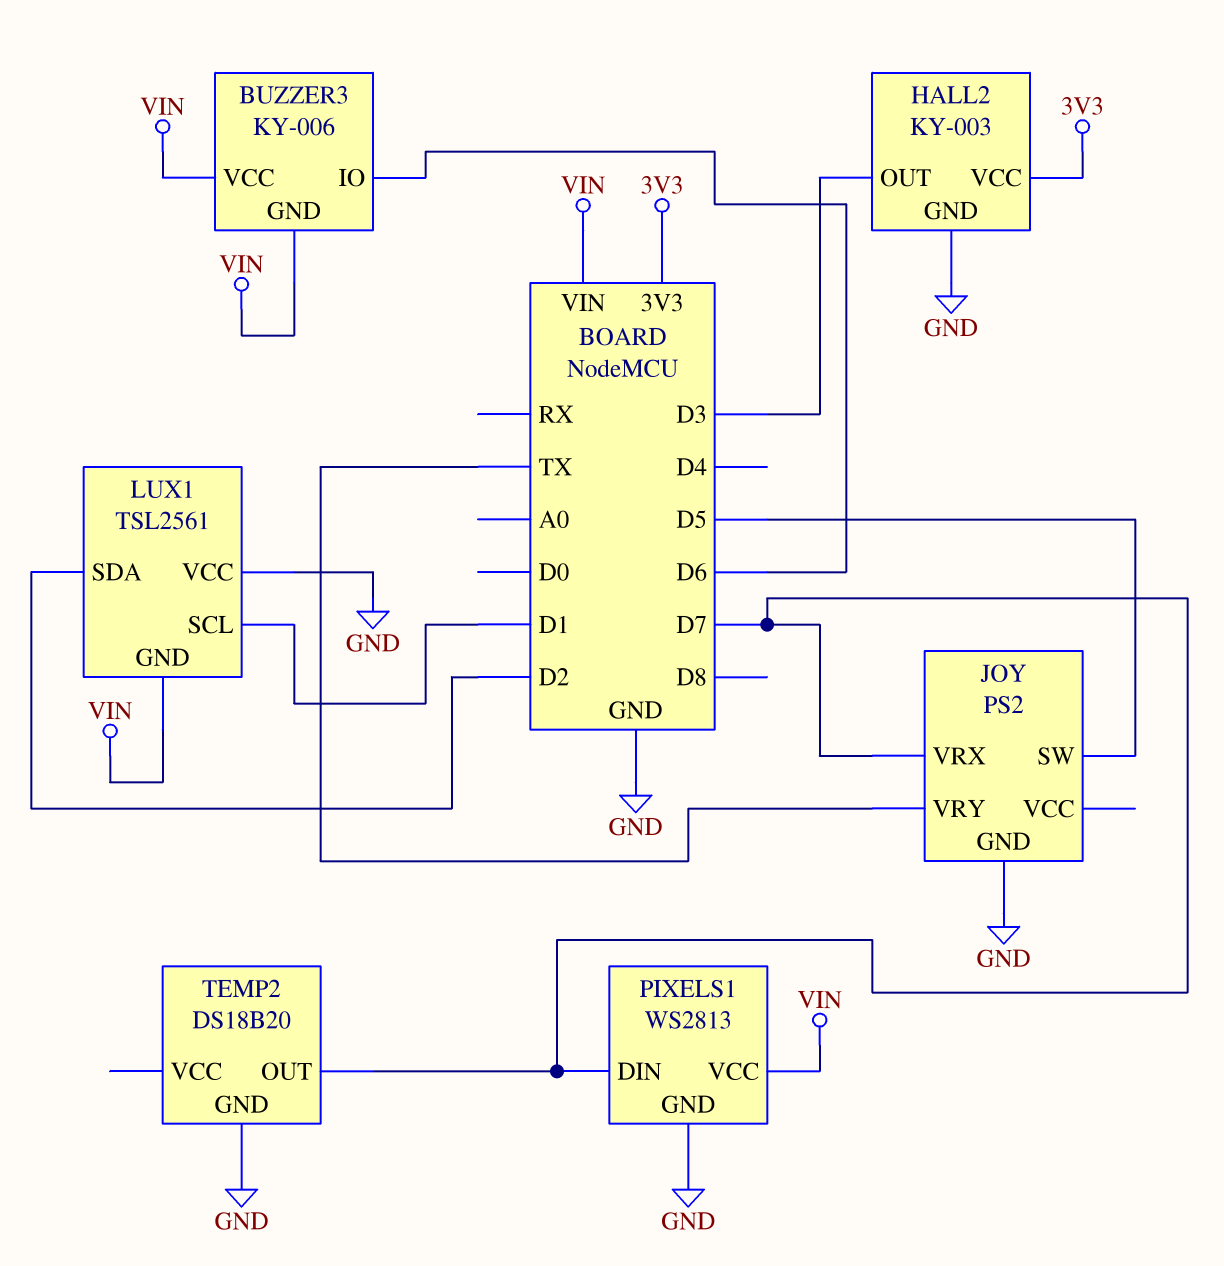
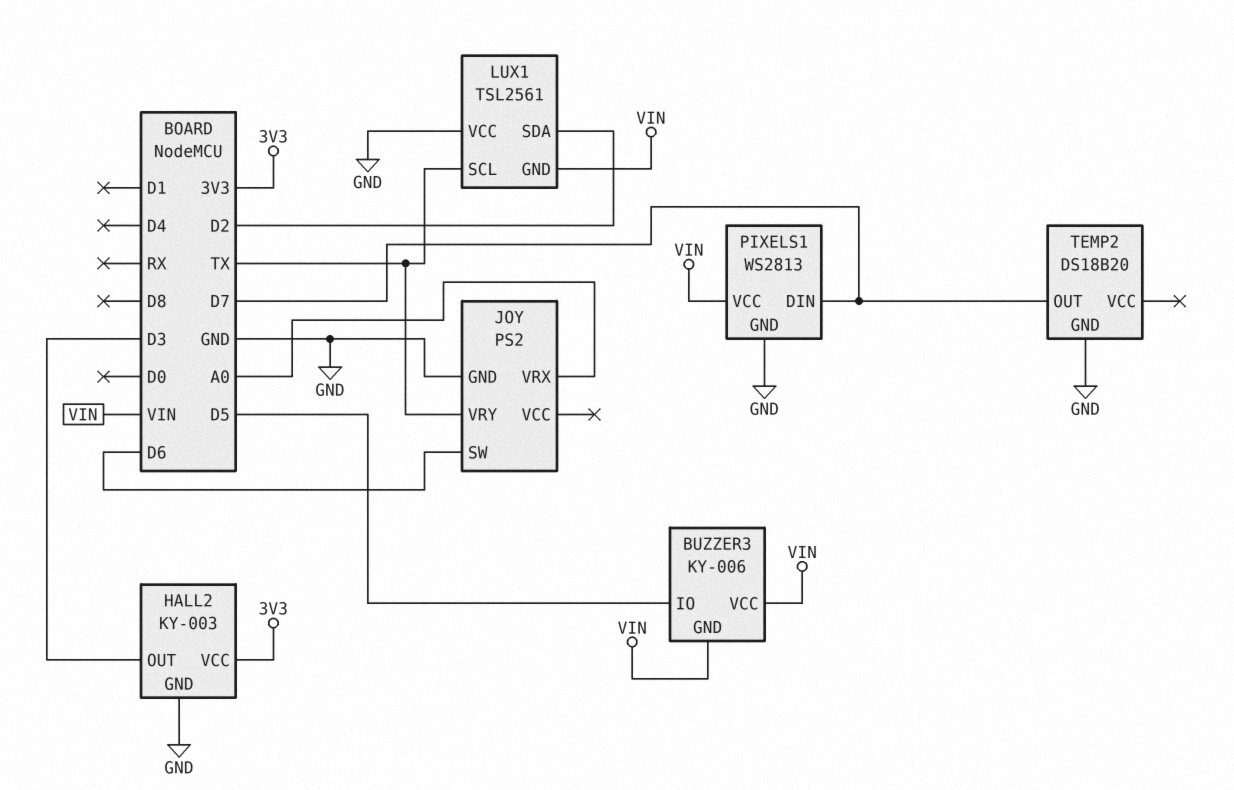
BUZZER3 pin IO: D6 -> D5
JOY pin SW: D5 -> D6
JOY pin VRX: D7 -> A0
LUX1 pin SCL: D1 -> TX

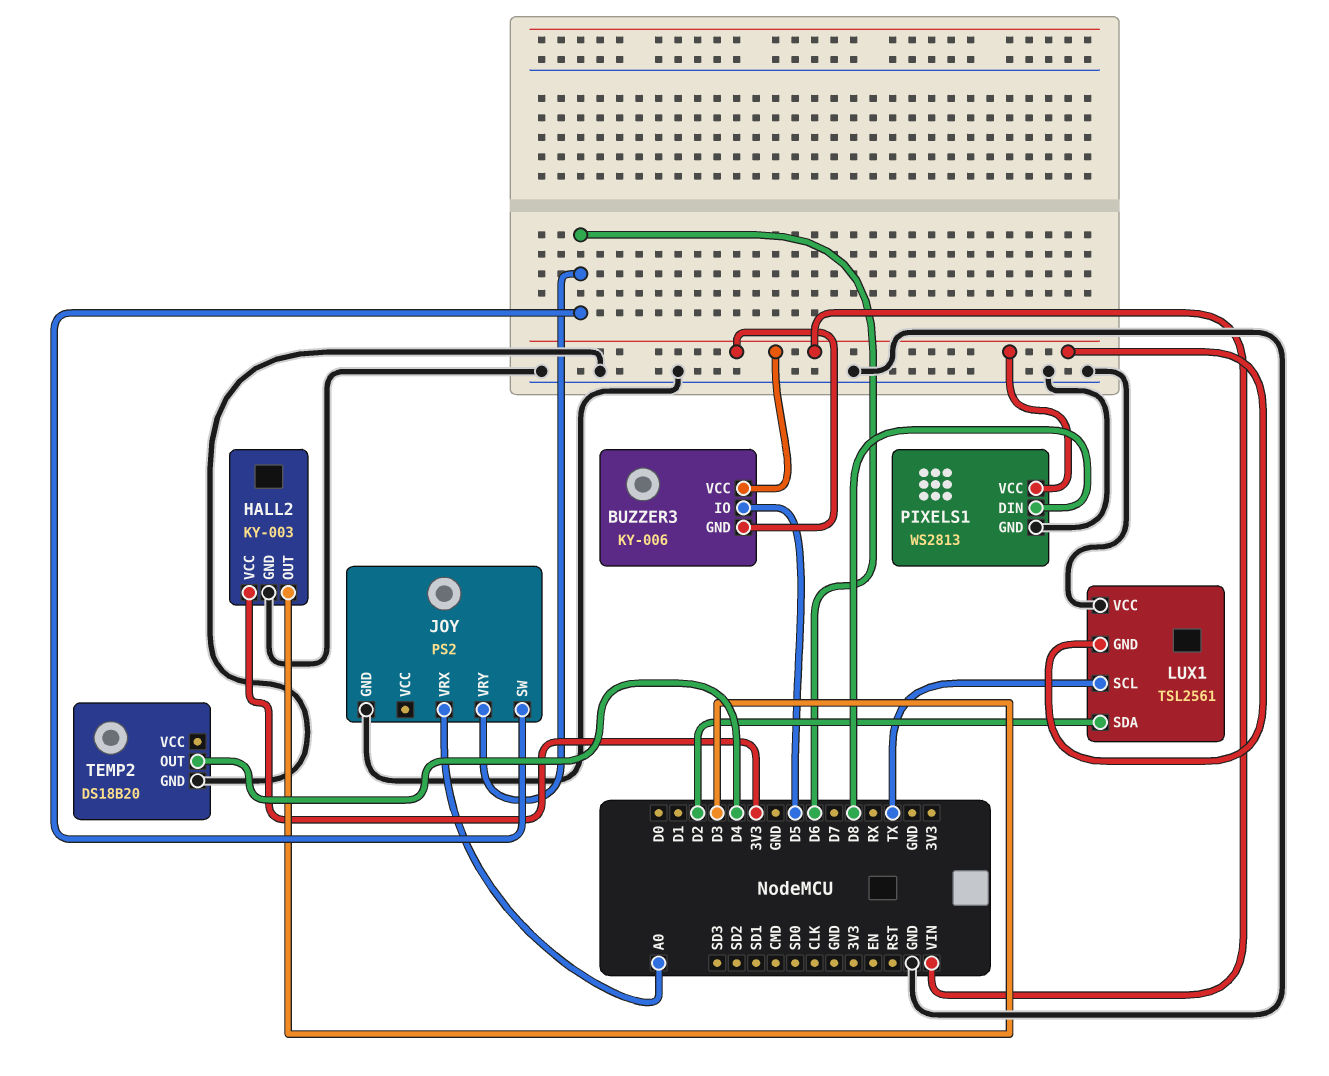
JOY pin VRY: TX -> D6
PIXELS1 pin DIN: D7 -> D8
TEMP2 pin OUT: D7 -> D4

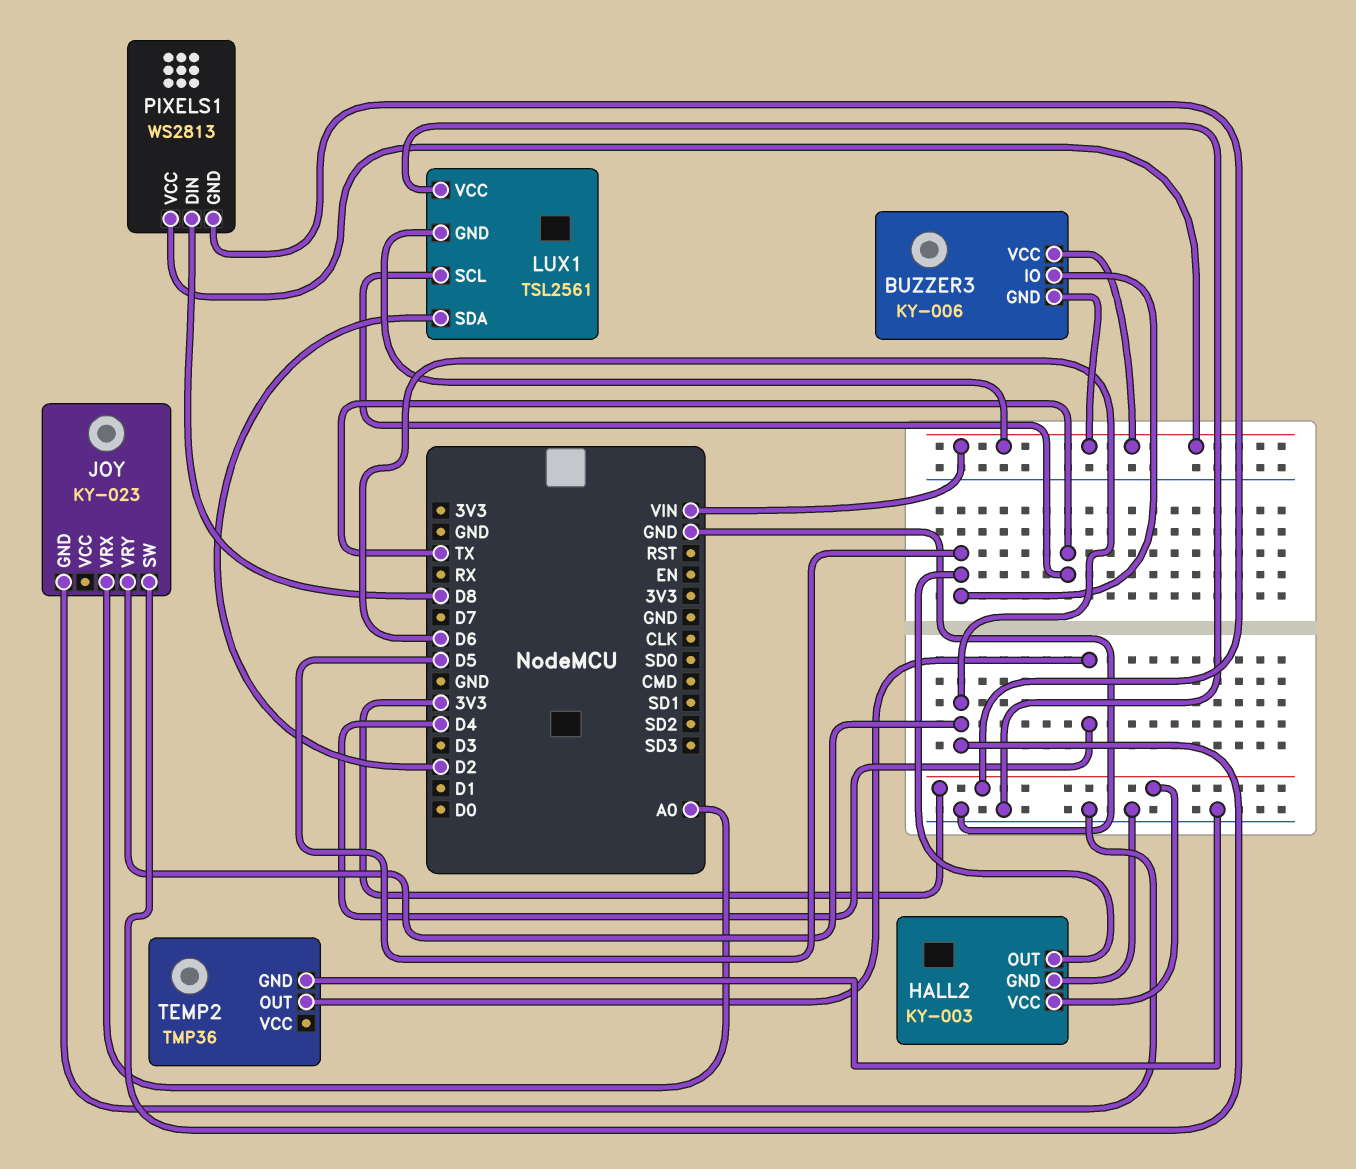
HALL2 pin OUT: D3 -> D5
JOY: PS2 -> KY-023
PIXELS1 pin GND: GND -> 3V3
TEMP2: DS18B20 -> TMP36

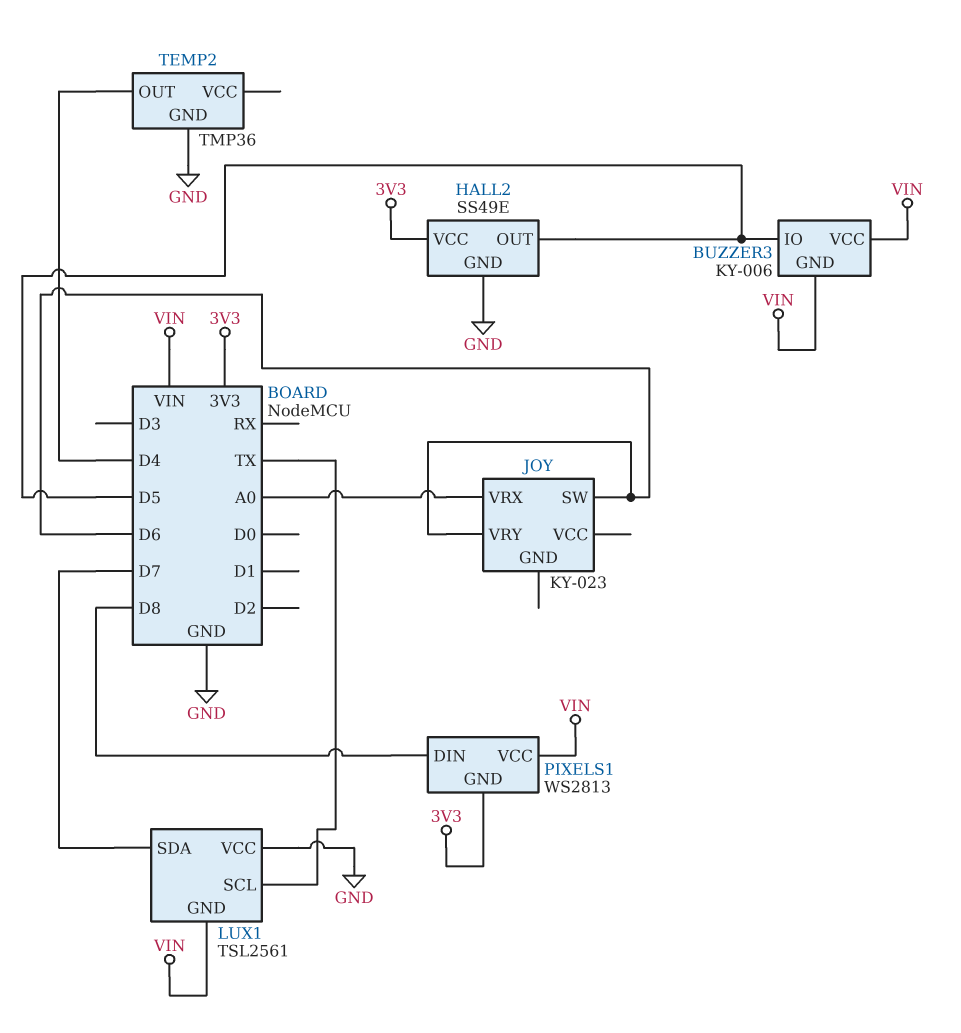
HALL2: KY-003 -> SS49E
JOY pin GND: GND -> none
LUX1 pin SDA: D2 -> D7

